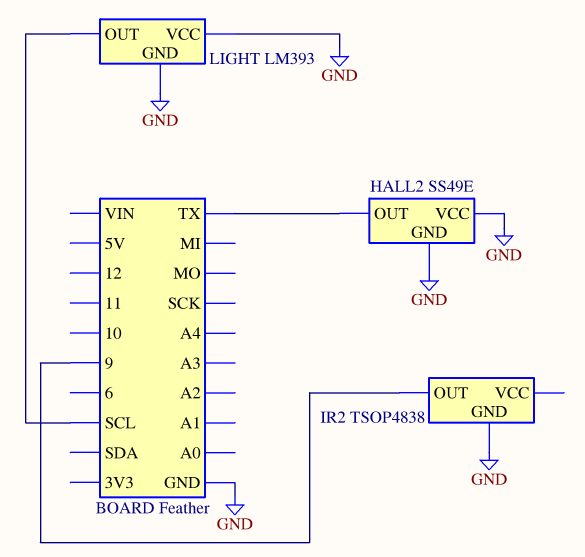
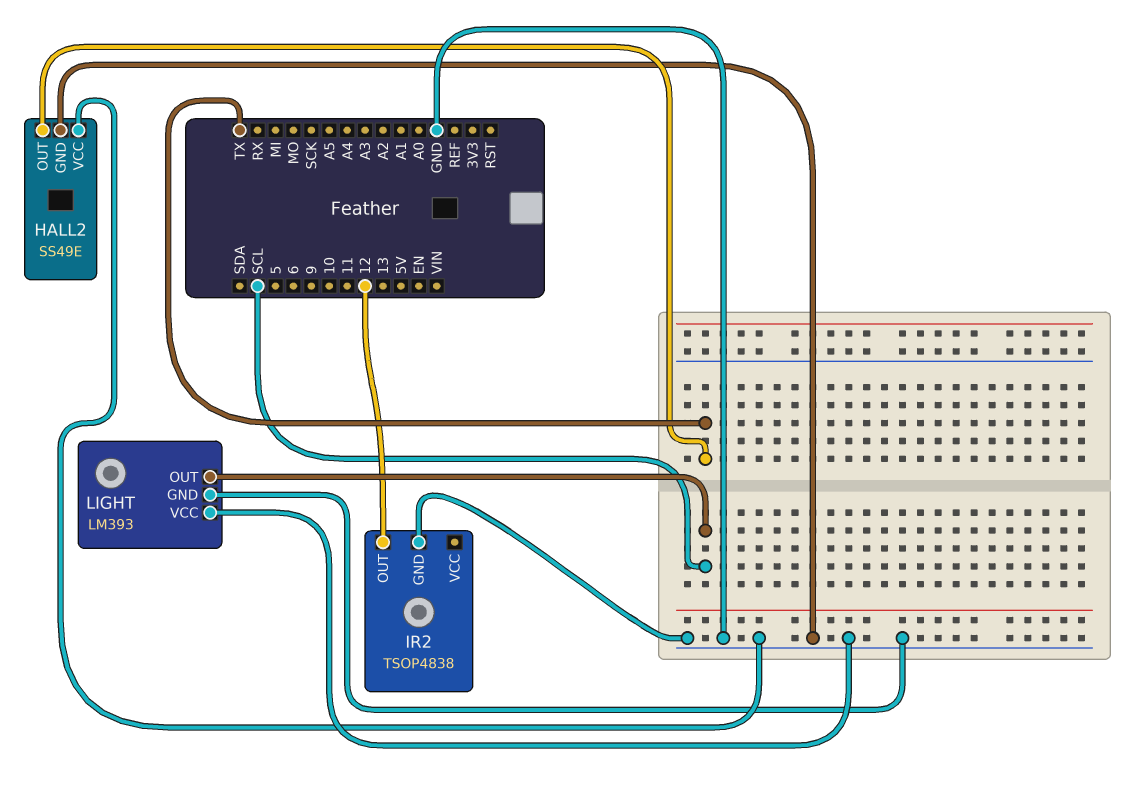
IR2 pin OUT: 9 -> 12

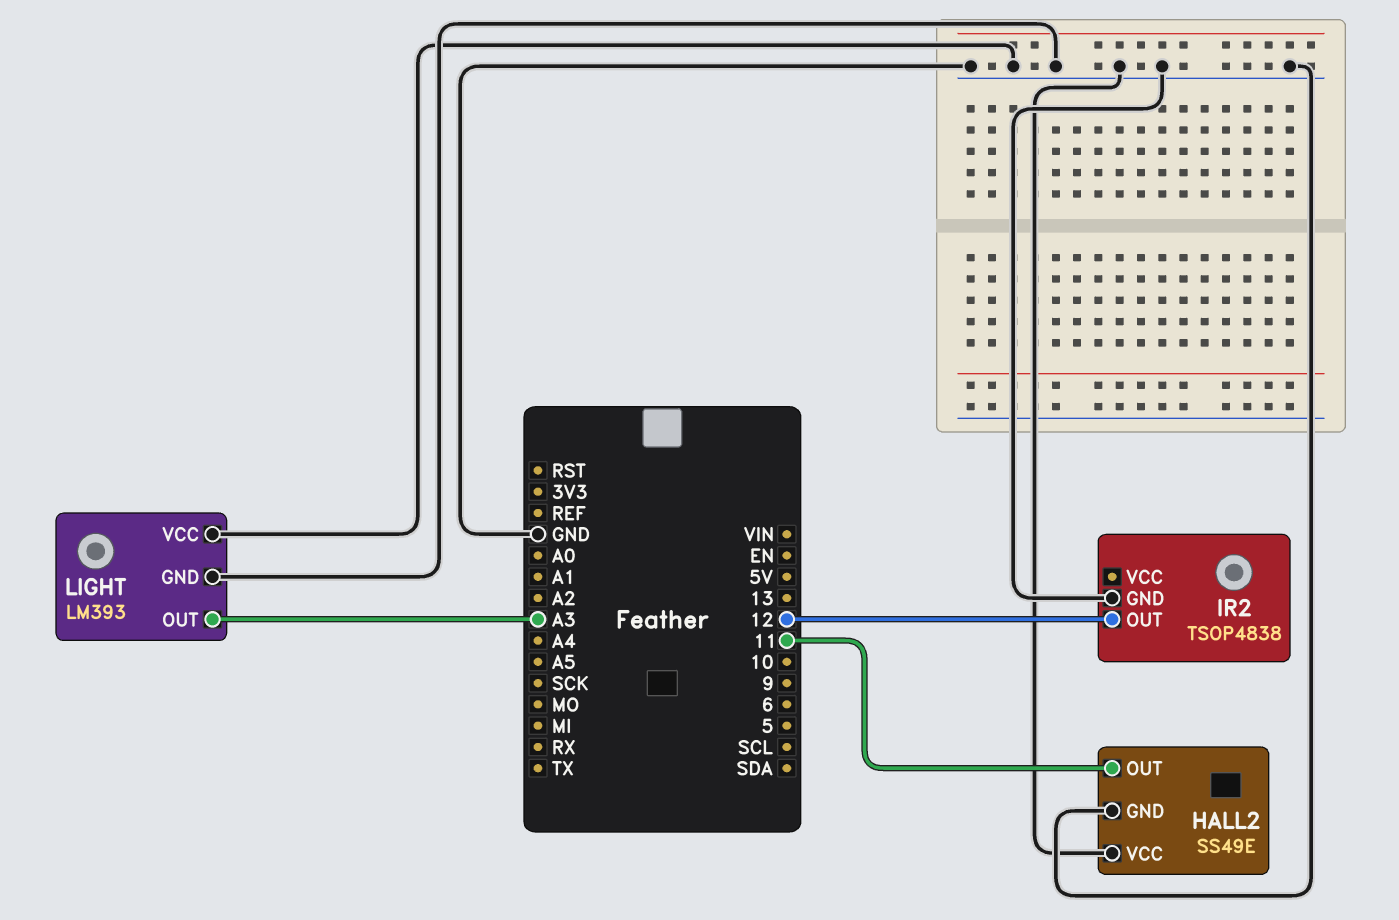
HALL2 pin OUT: TX -> 11
LIGHT pin OUT: SCL -> A3

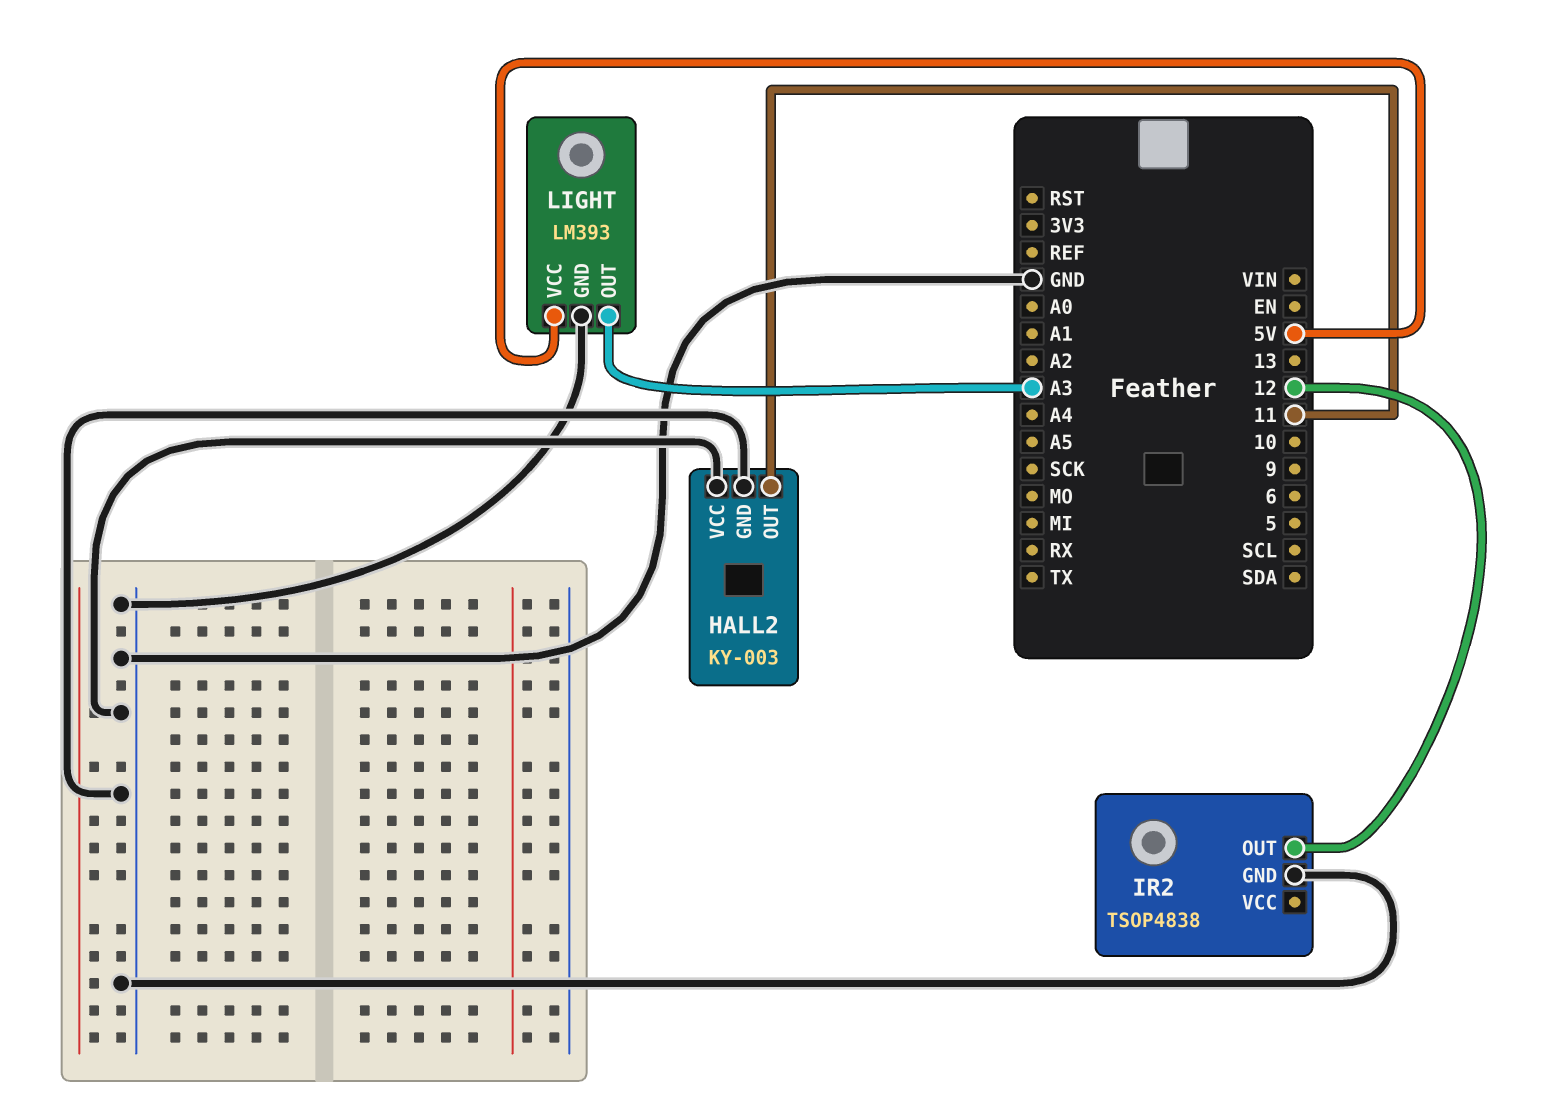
HALL2: SS49E -> KY-003
LIGHT pin VCC: GND -> 5V

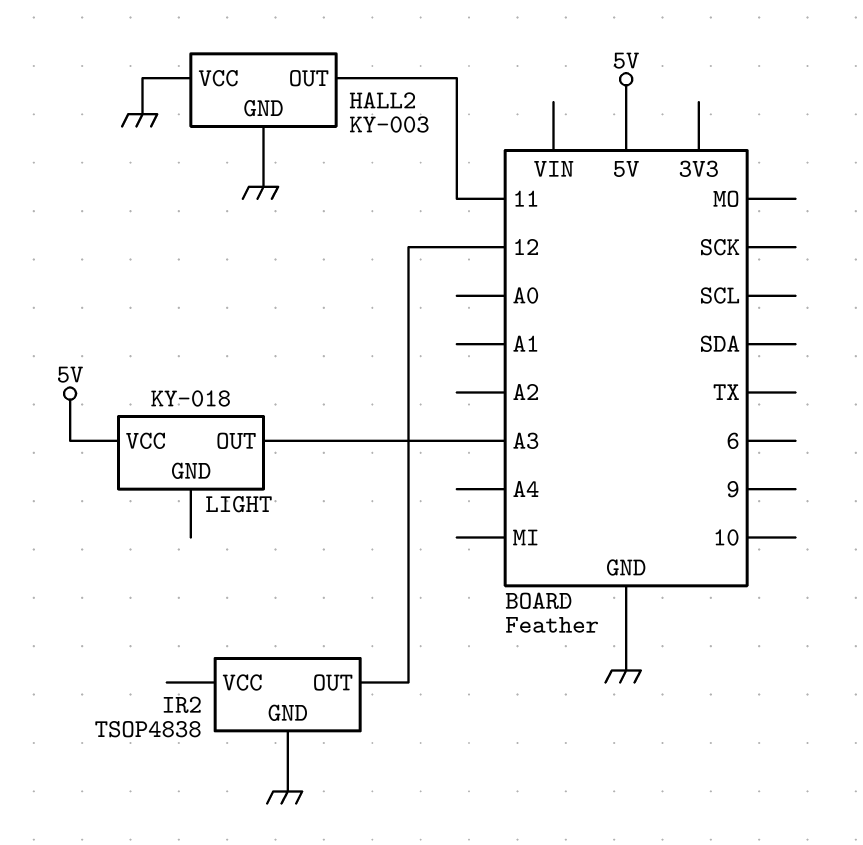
LIGHT: LM393 -> KY-018
LIGHT pin GND: GND -> none

